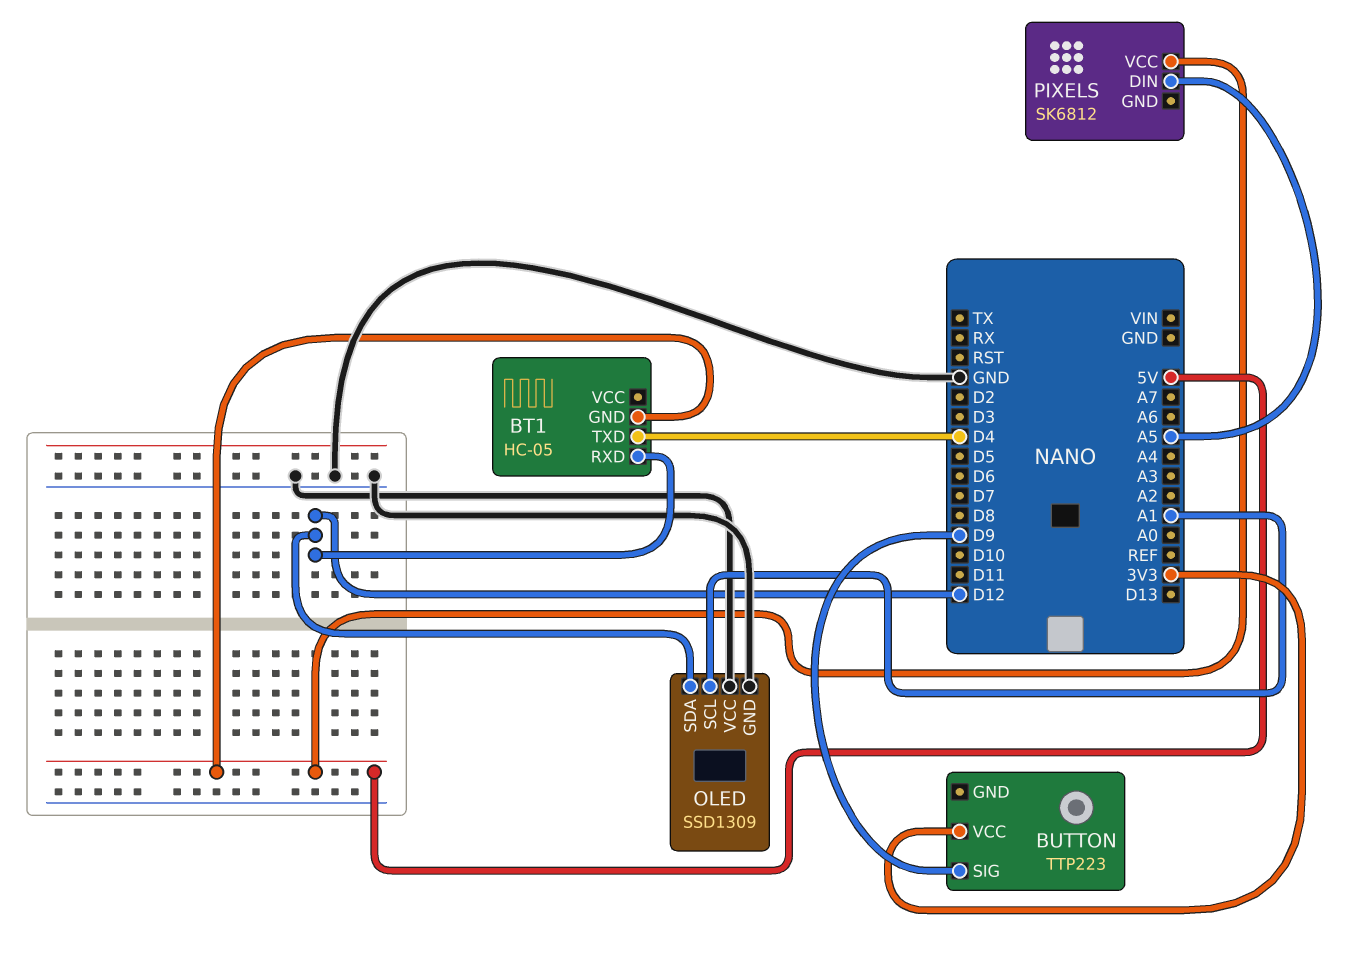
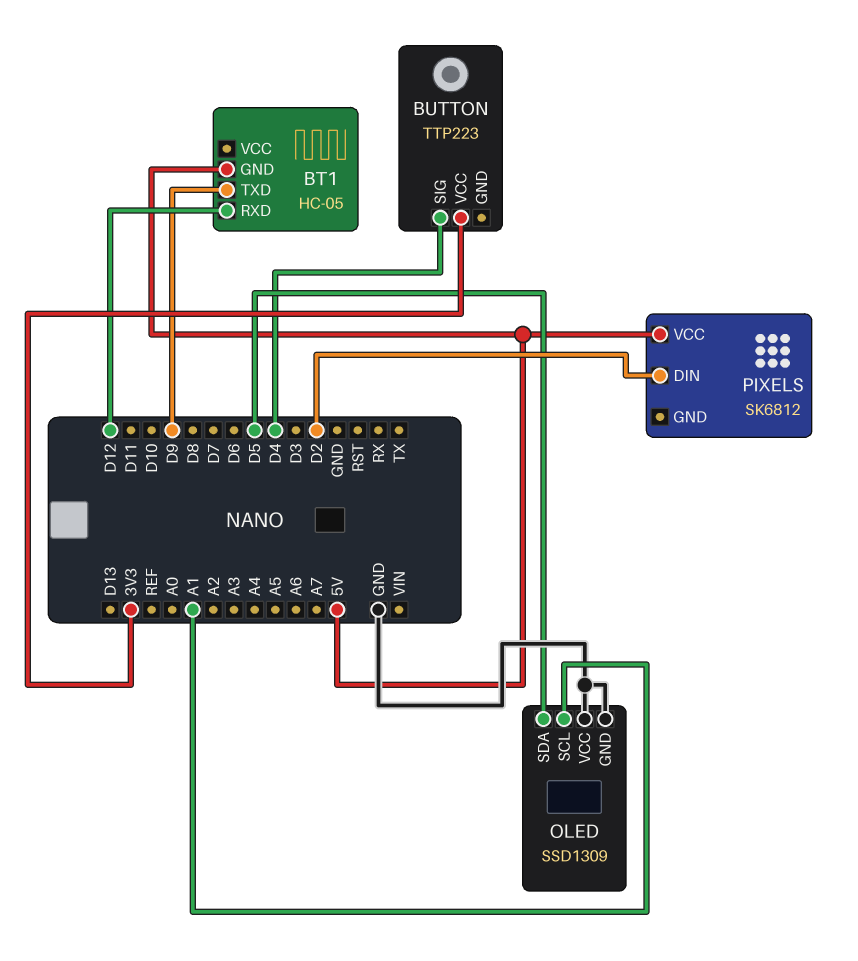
BT1 pin TXD: D4 -> D9
BUTTON pin SIG: D9 -> D4
OLED pin SDA: D12 -> D5
PIXELS pin DIN: A5 -> D2

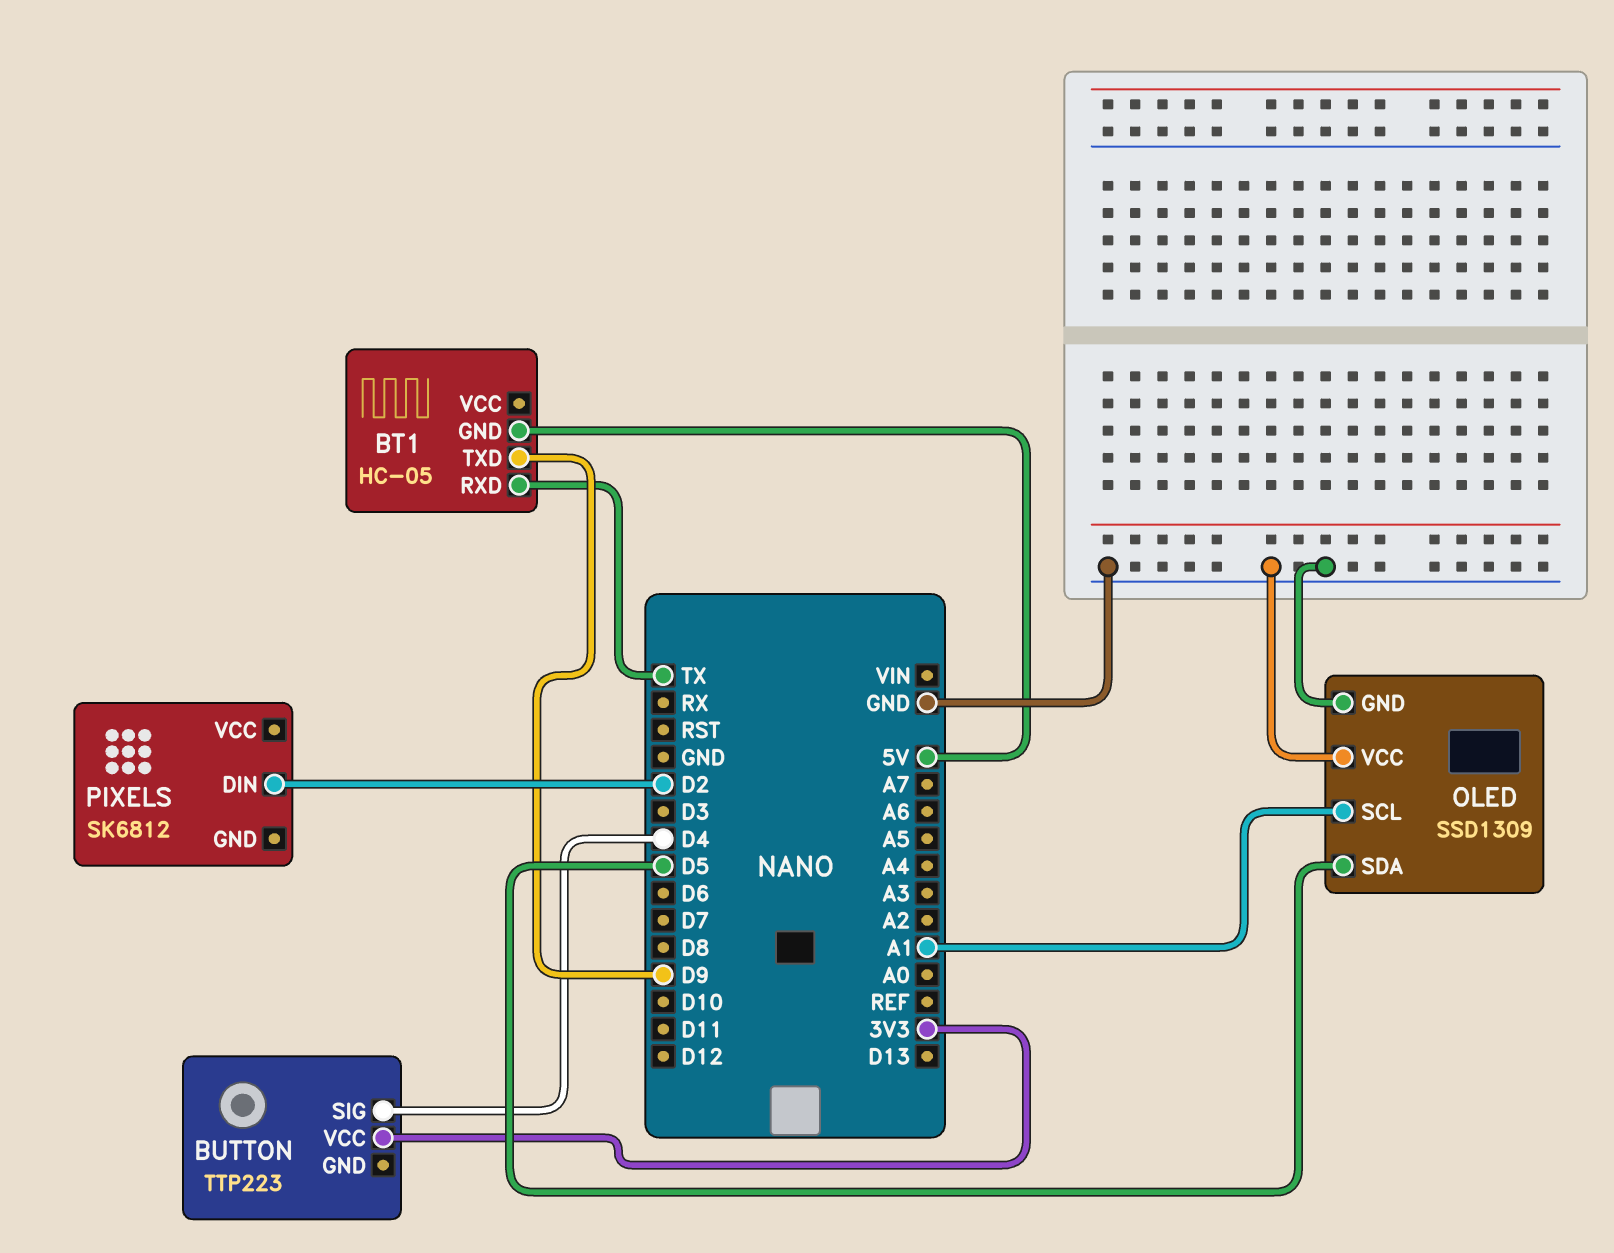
BT1 pin RXD: D12 -> TX
PIXELS pin VCC: 5V -> none

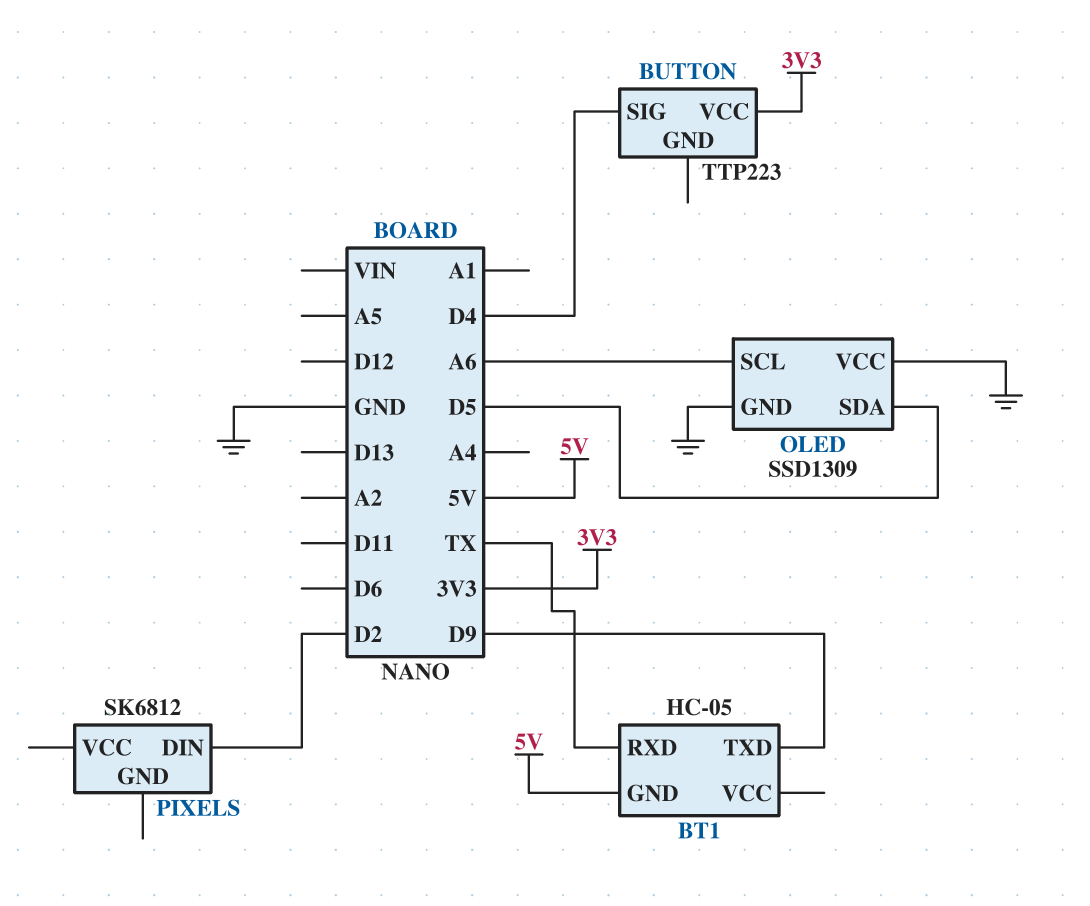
OLED pin SCL: A1 -> A6

